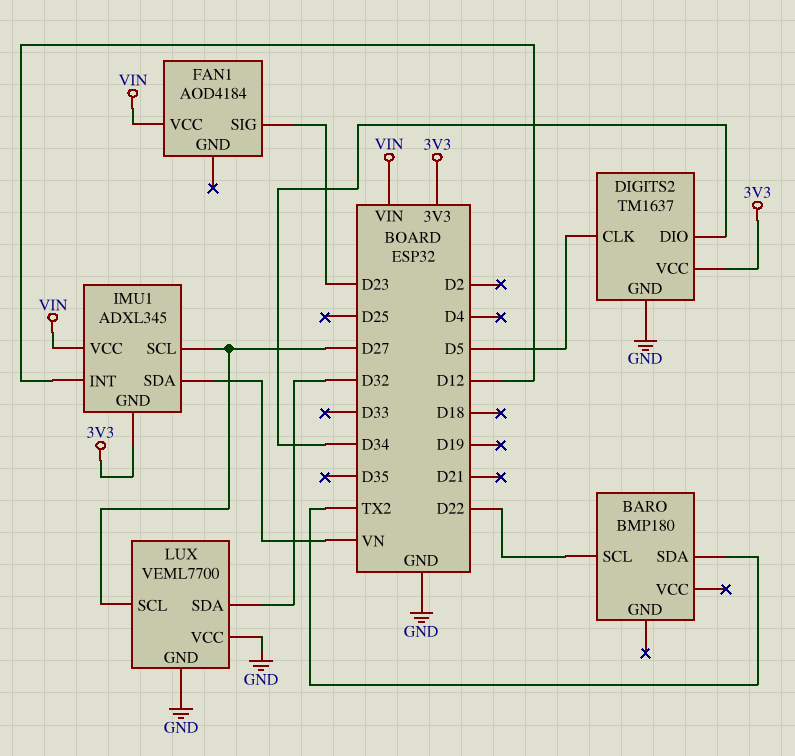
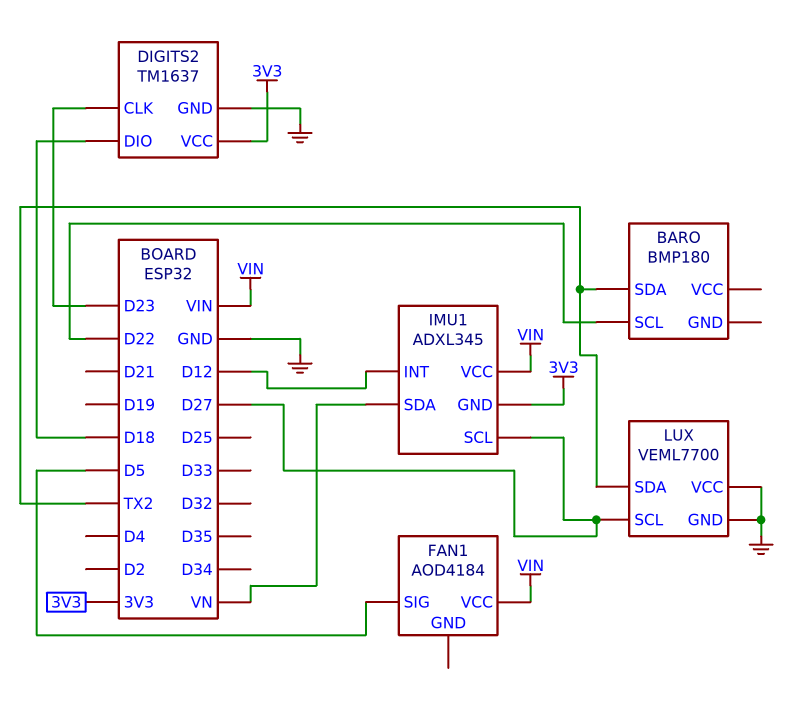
DIGITS2 pin CLK: D5 -> D23
DIGITS2 pin DIO: D34 -> D18
FAN1 pin SIG: D23 -> D5
LUX pin SDA: D32 -> TX2

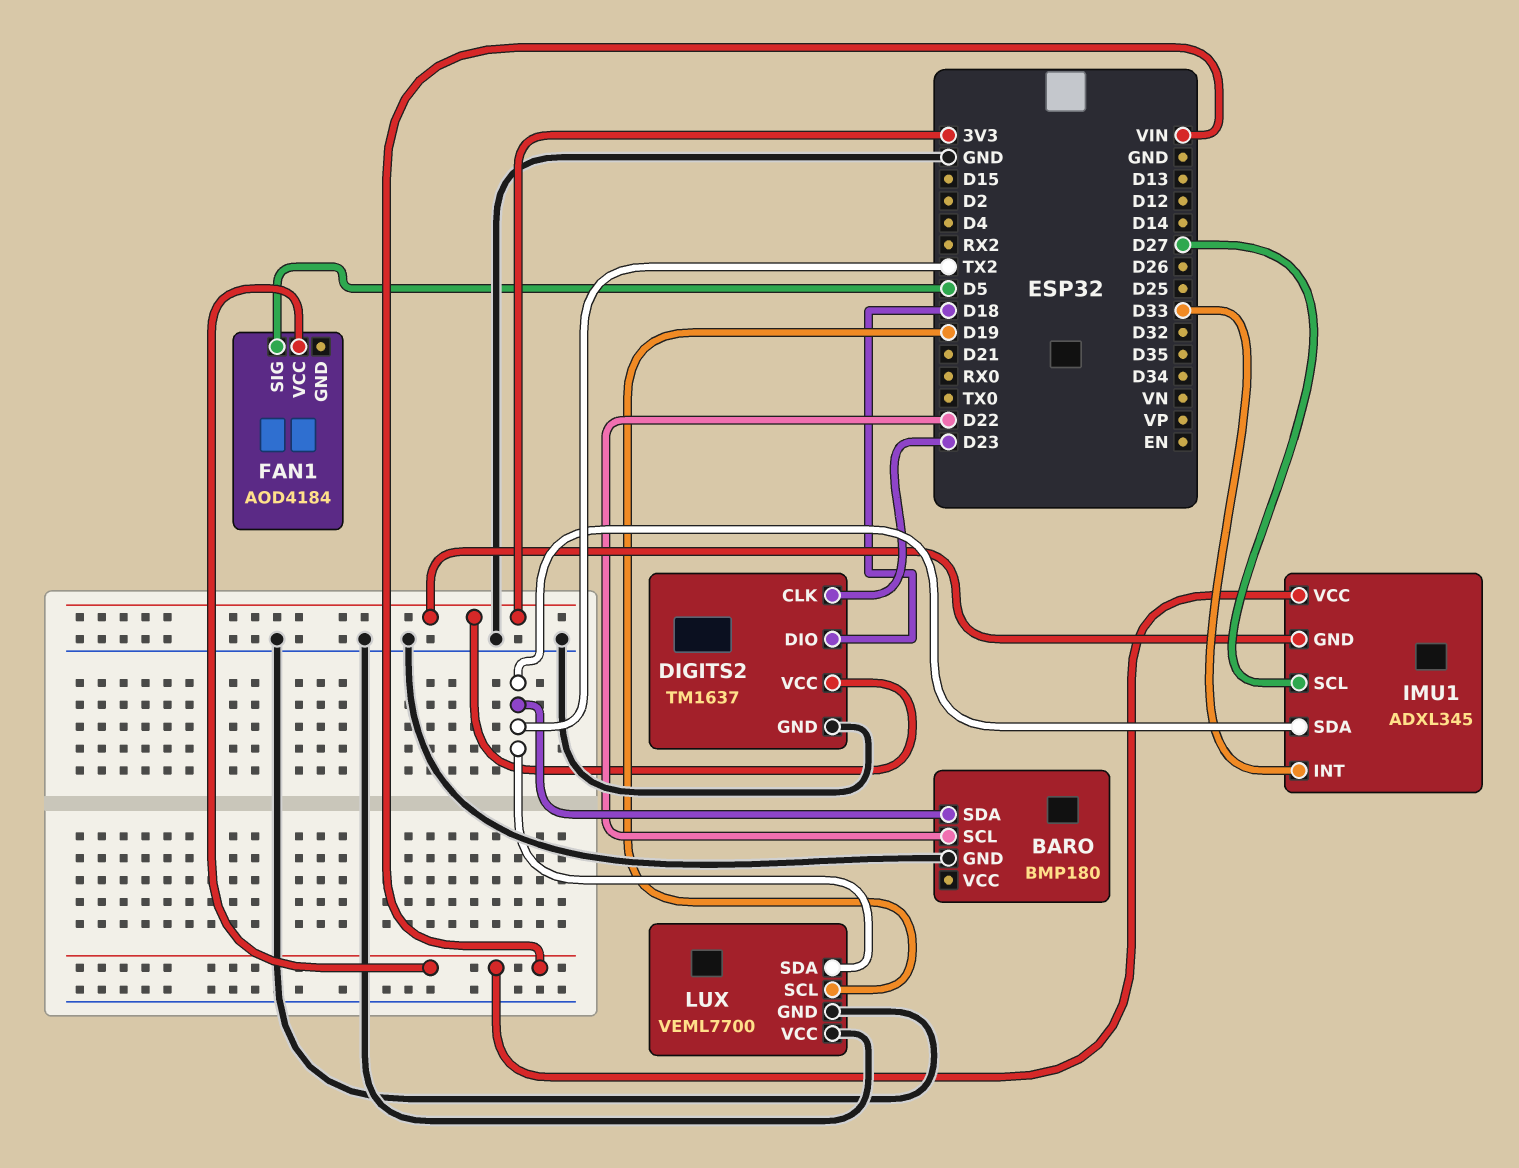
BARO pin GND: none -> GND
IMU1 pin INT: D12 -> D33
IMU1 pin SDA: VN -> TX2
LUX pin SCL: D27 -> D19

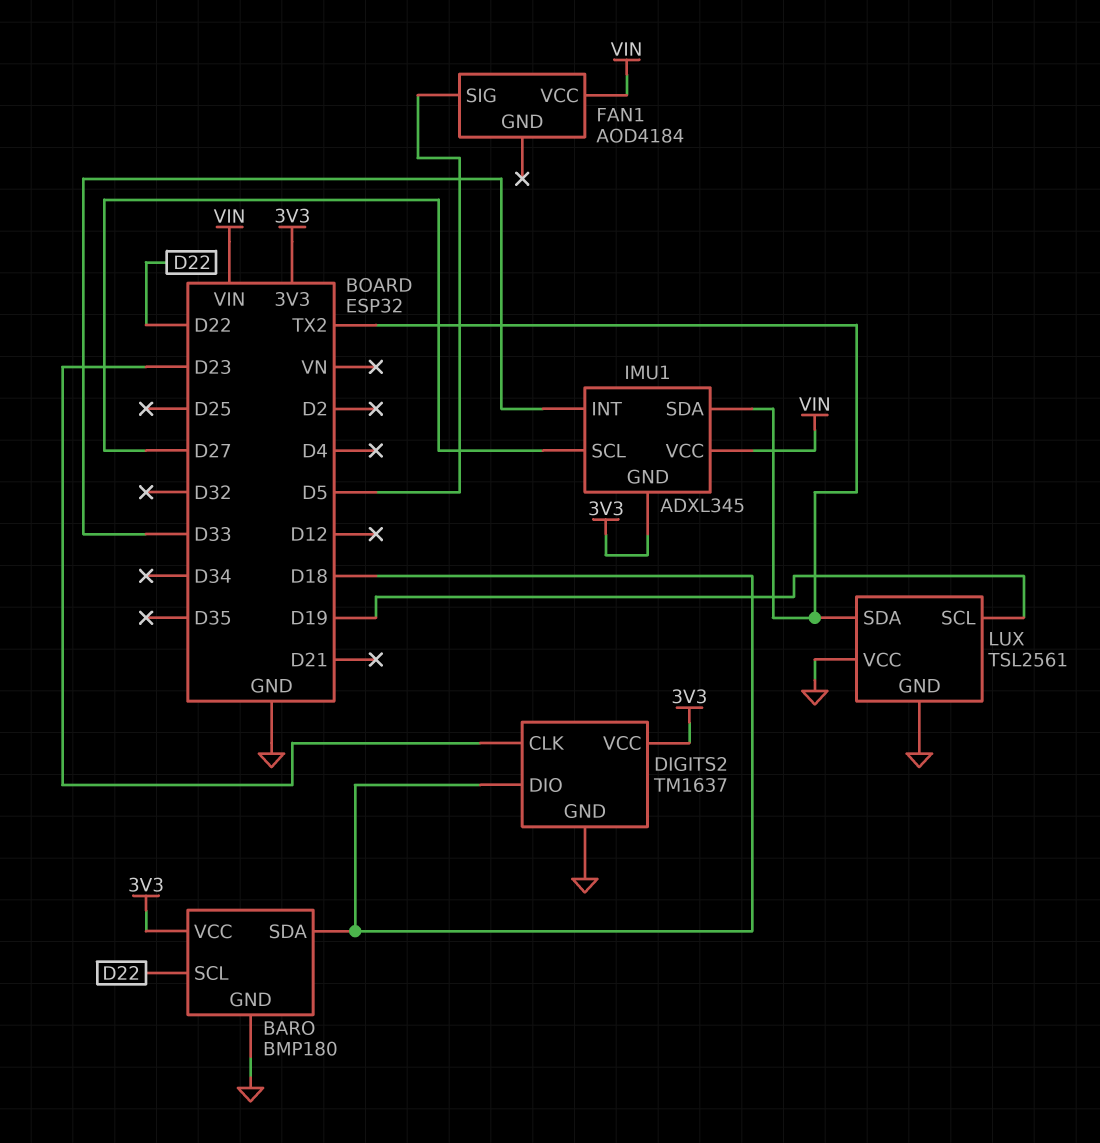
BARO pin SDA: TX2 -> D18
BARO pin VCC: none -> 3V3
LUX: VEML7700 -> TSL2561

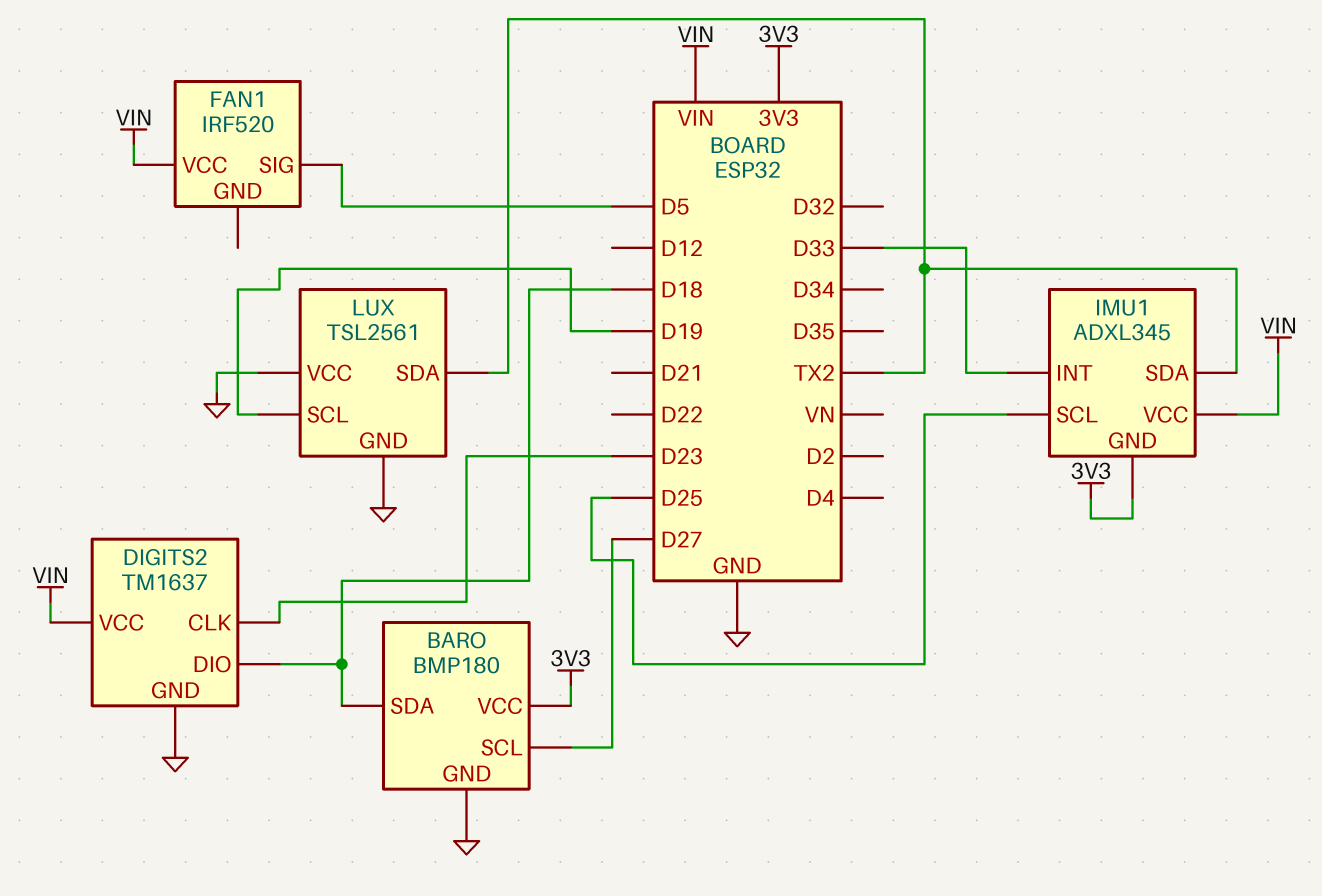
BARO pin SCL: D22 -> D27
DIGITS2 pin VCC: 3V3 -> VIN
FAN1: AOD4184 -> IRF520
IMU1 pin SCL: D27 -> D25

